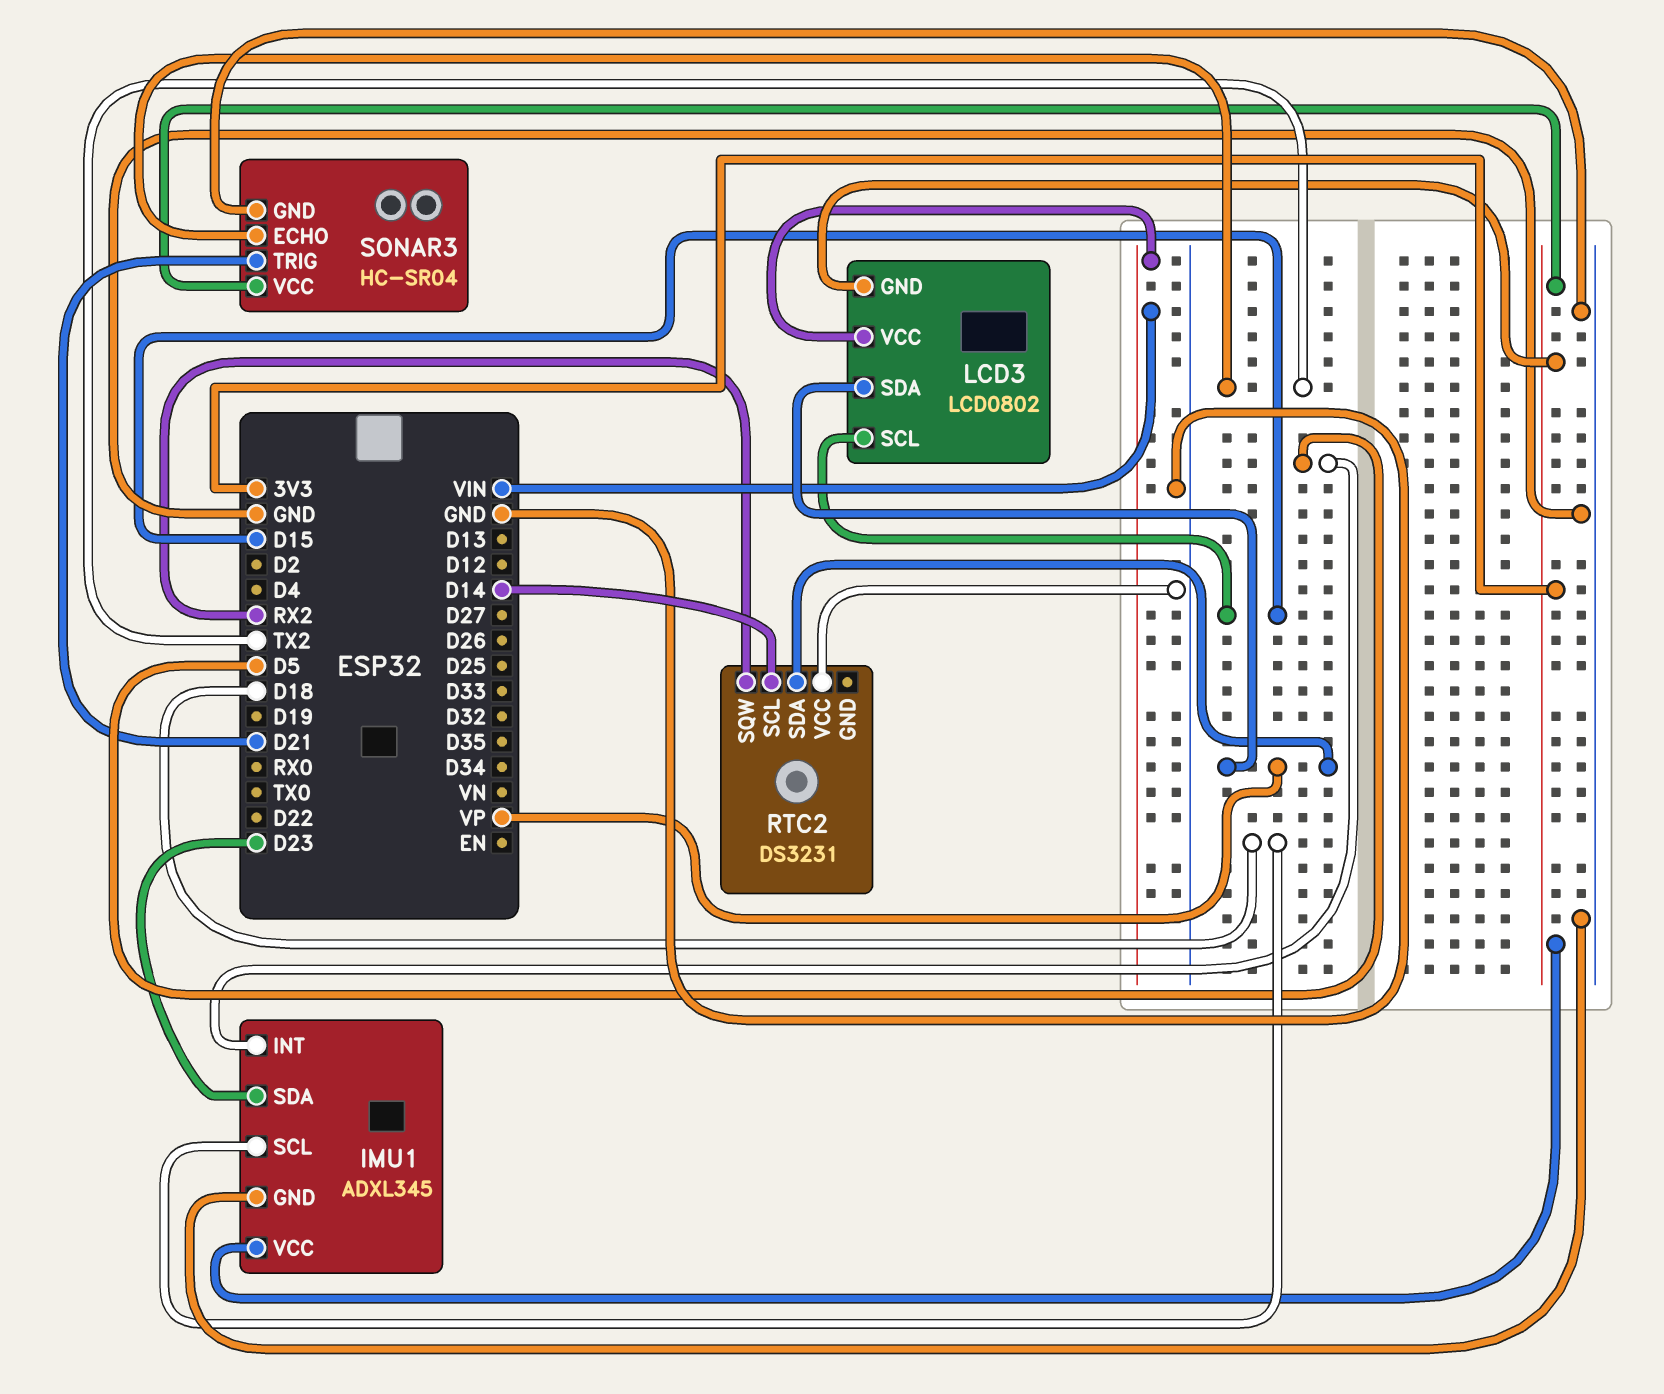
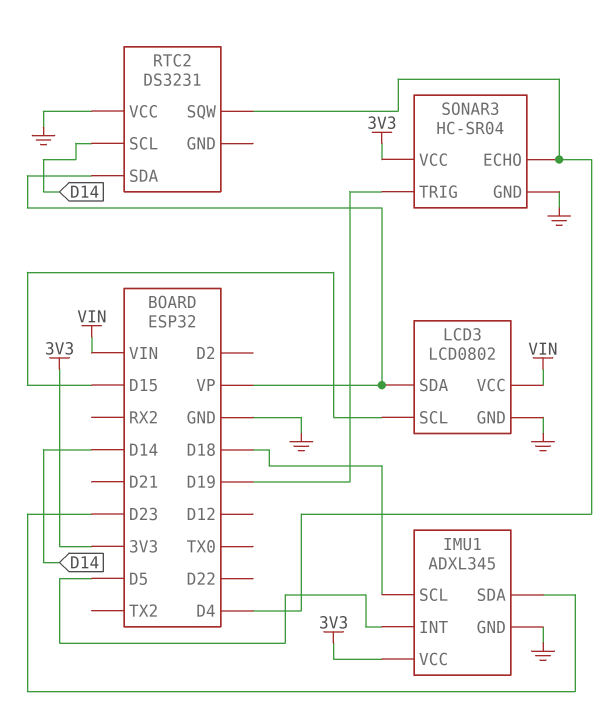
LCD3 pin GND: 3V3 -> GND
RTC2 pin SQW: RX2 -> D4
SONAR3 pin ECHO: TX2 -> D4
SONAR3 pin TRIG: D21 -> D19

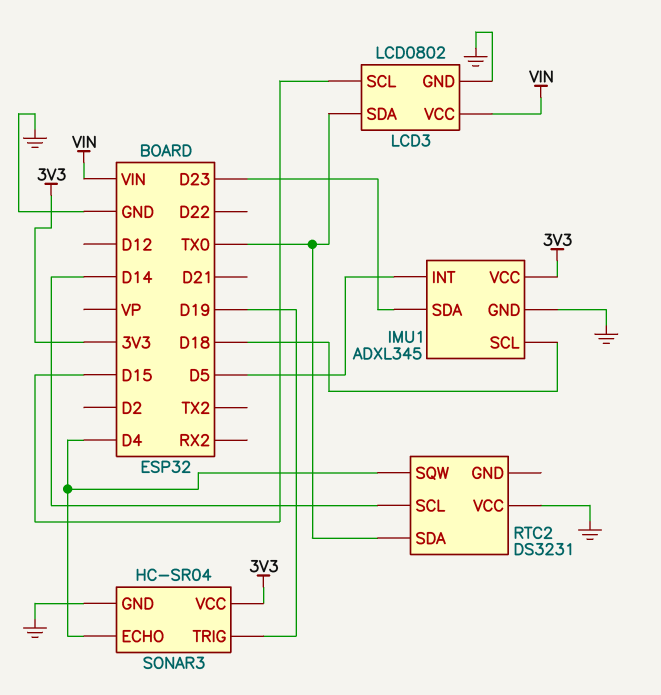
LCD3 pin SDA: VP -> TX0
RTC2 pin SDA: VP -> TX0

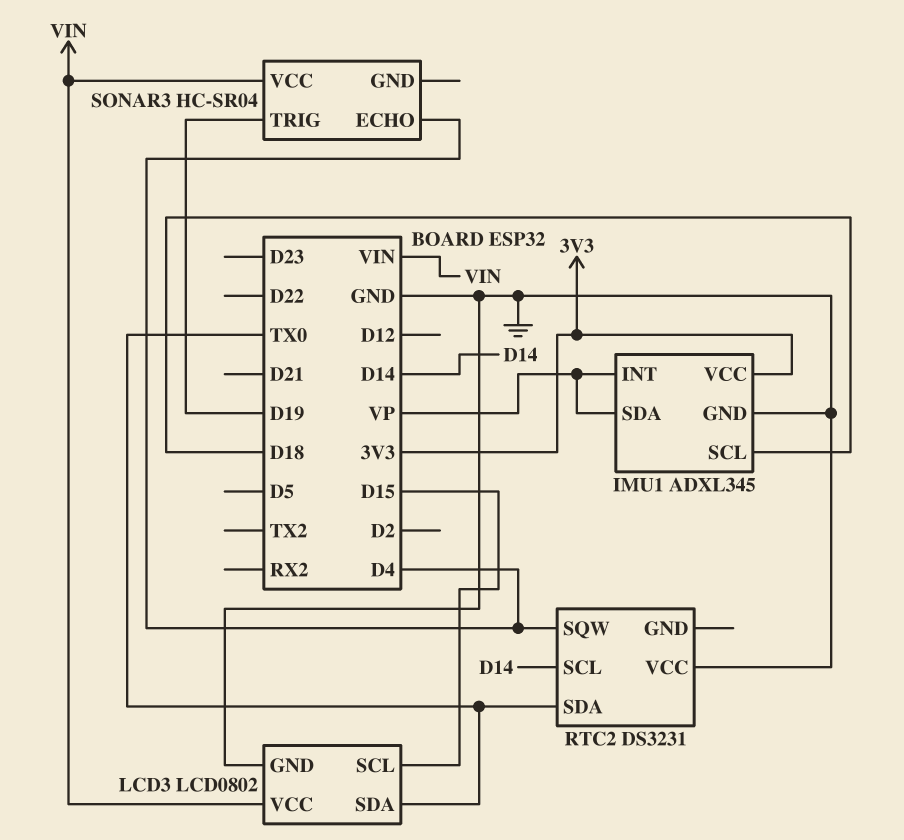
IMU1 pin INT: D5 -> VP
IMU1 pin SDA: D23 -> VP
SONAR3 pin GND: GND -> none
SONAR3 pin VCC: 3V3 -> VIN

